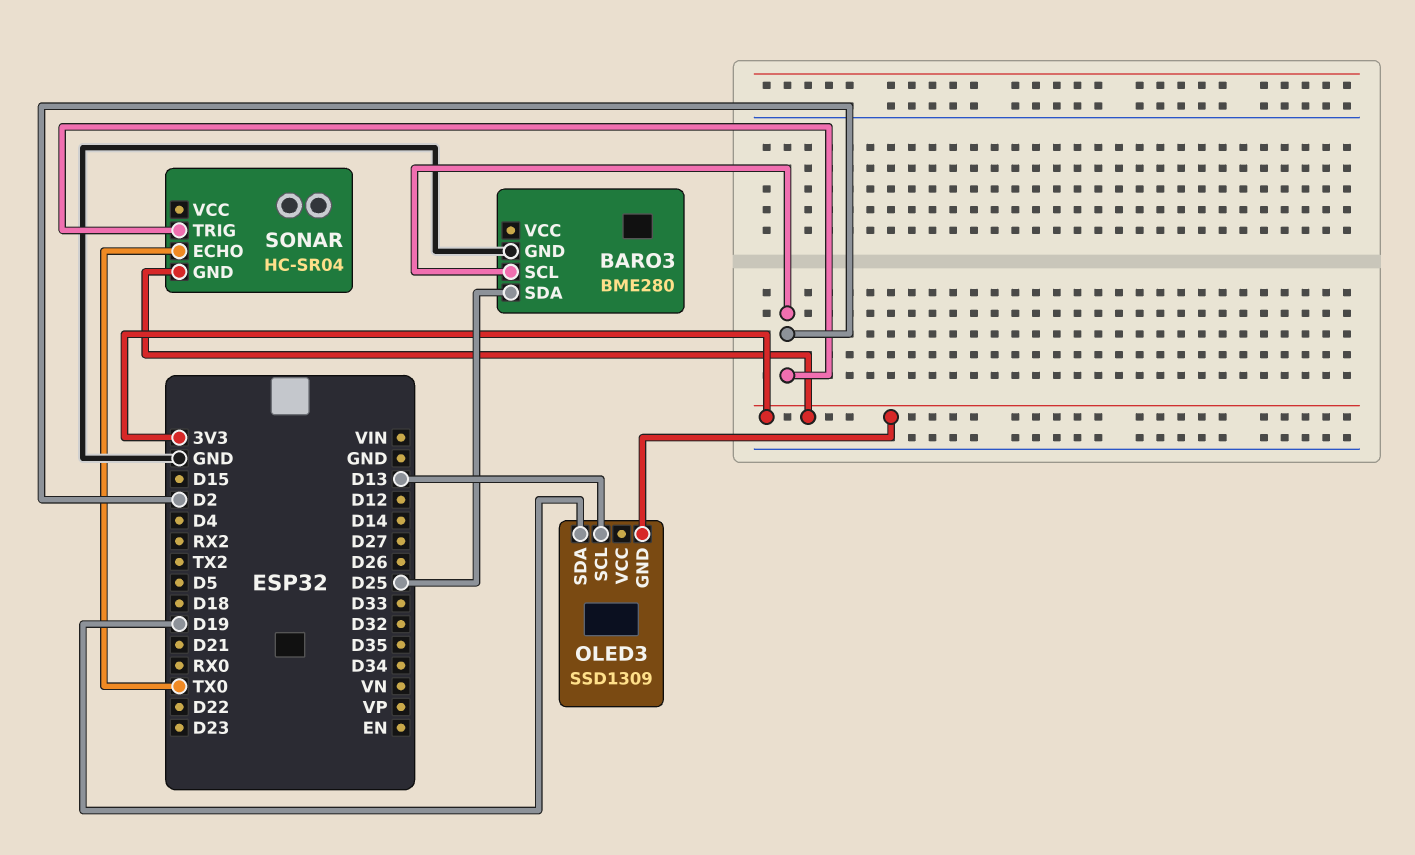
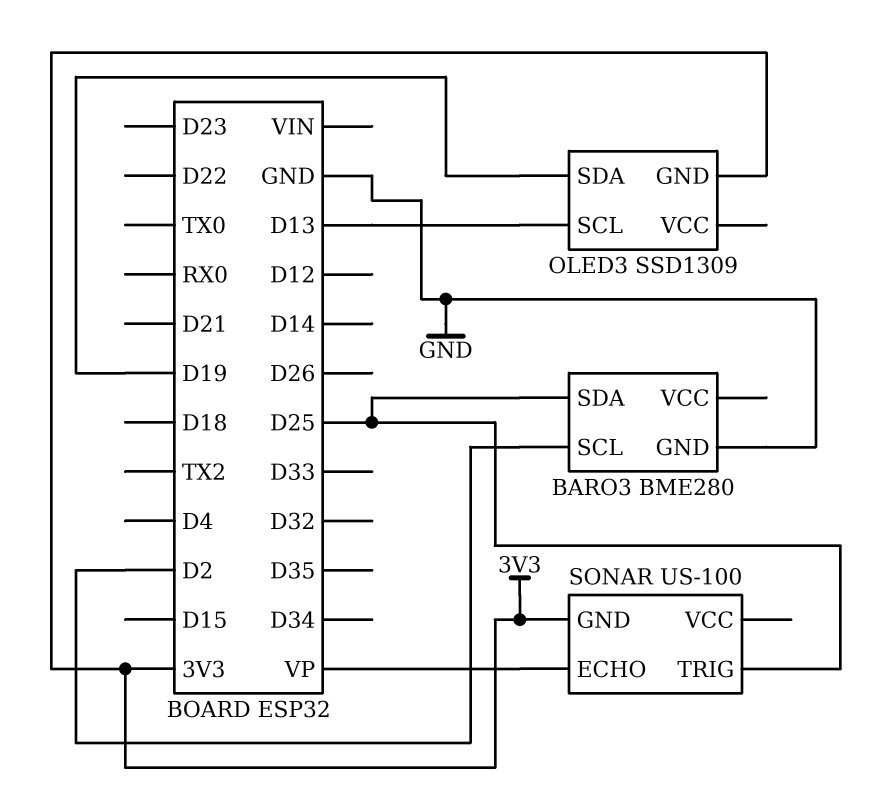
SONAR: HC-SR04 -> US-100
SONAR pin ECHO: TX0 -> VP
SONAR pin TRIG: D2 -> D25

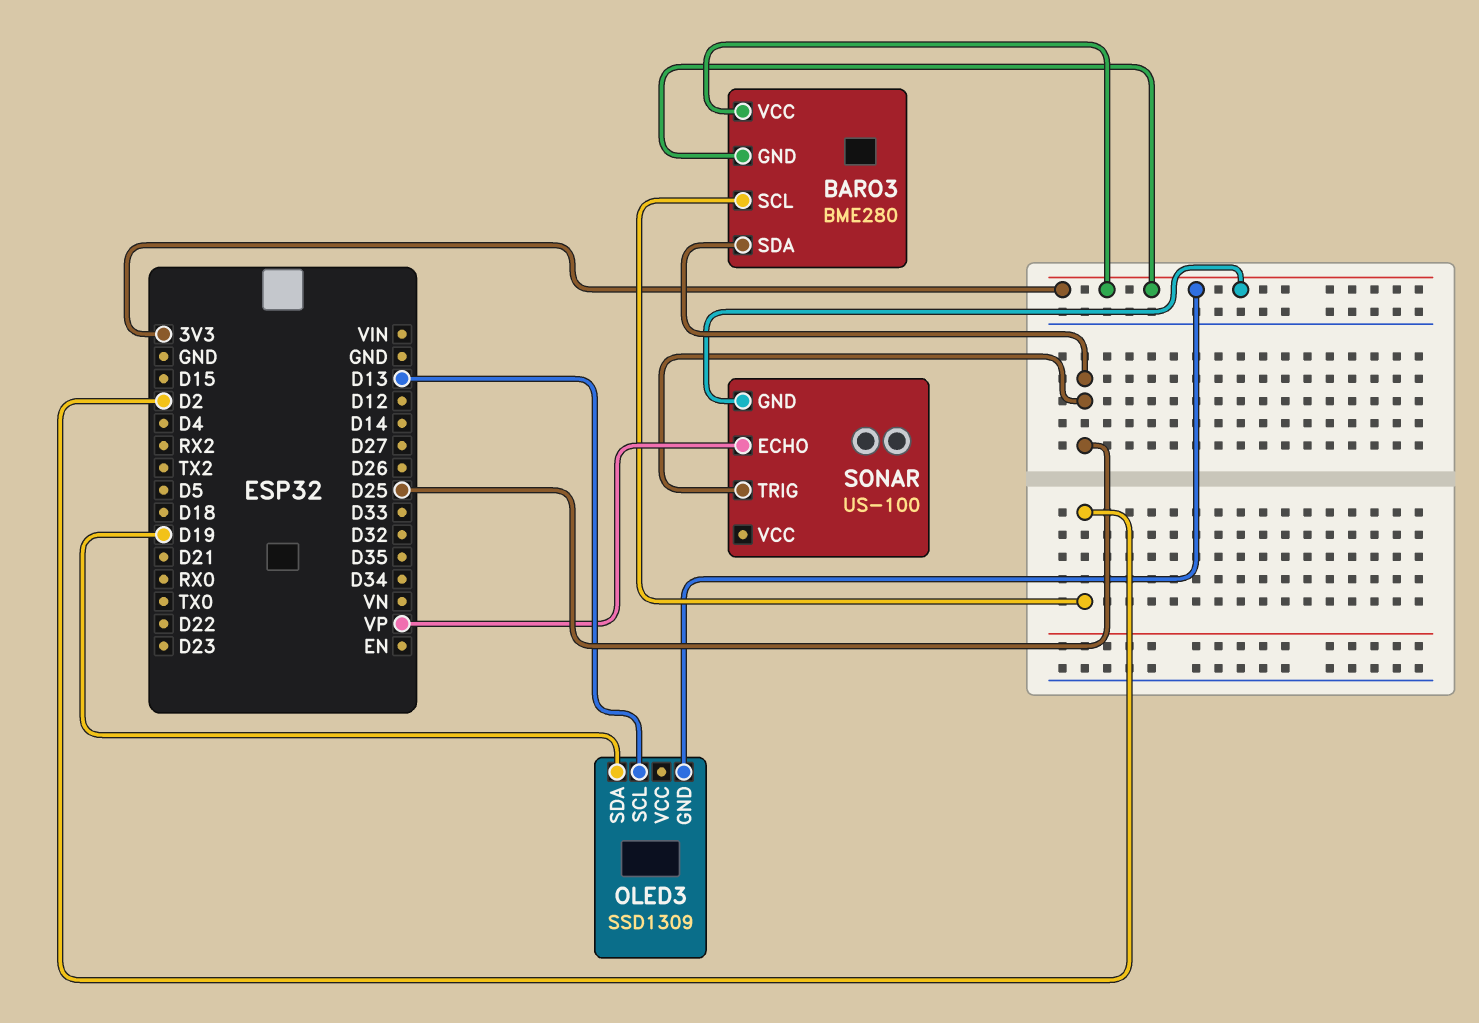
BARO3 pin GND: GND -> 3V3
BARO3 pin VCC: none -> 3V3

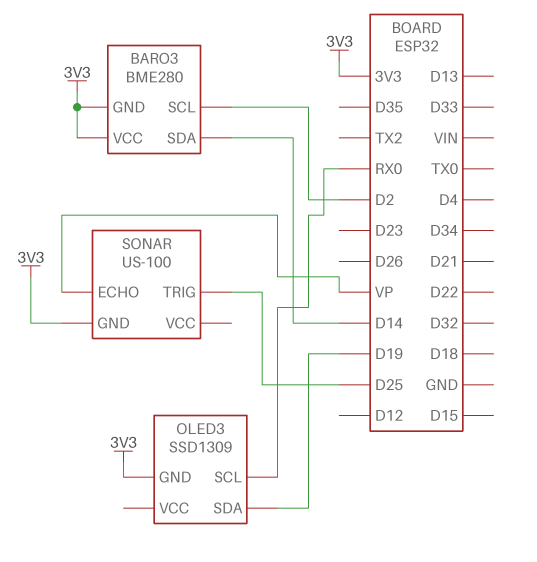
BARO3 pin SDA: D25 -> D14
OLED3 pin SCL: D13 -> RX0

